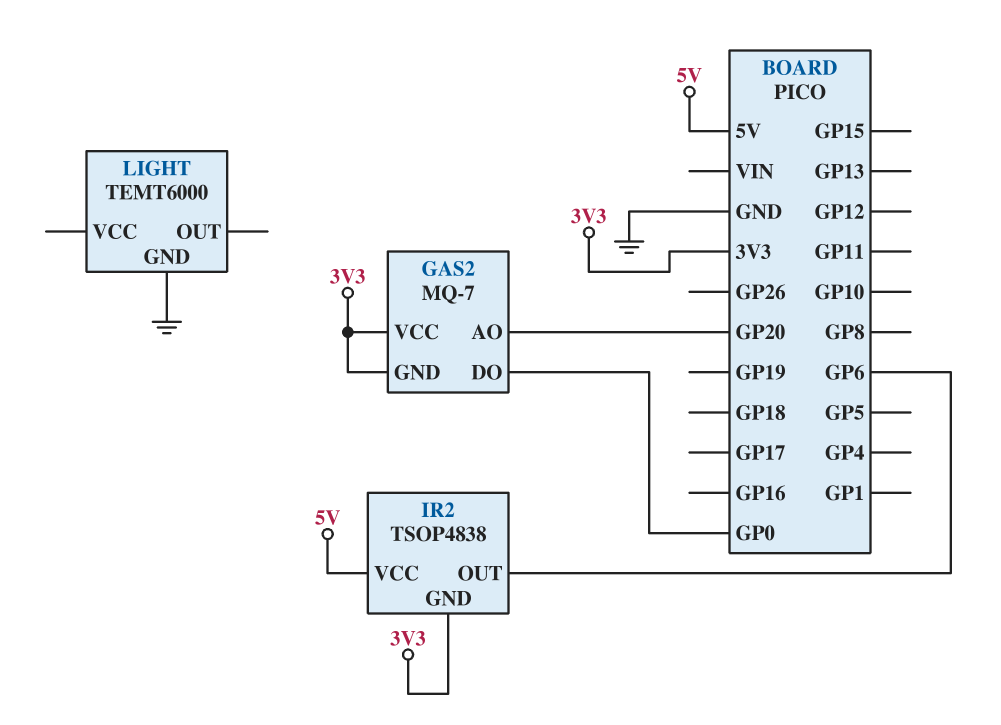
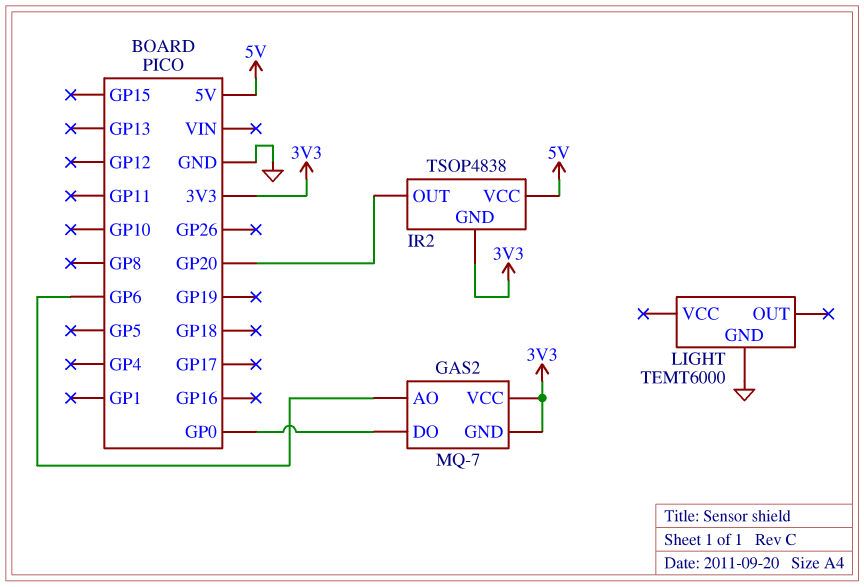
GAS2 pin AO: GP20 -> GP6
IR2 pin OUT: GP6 -> GP20

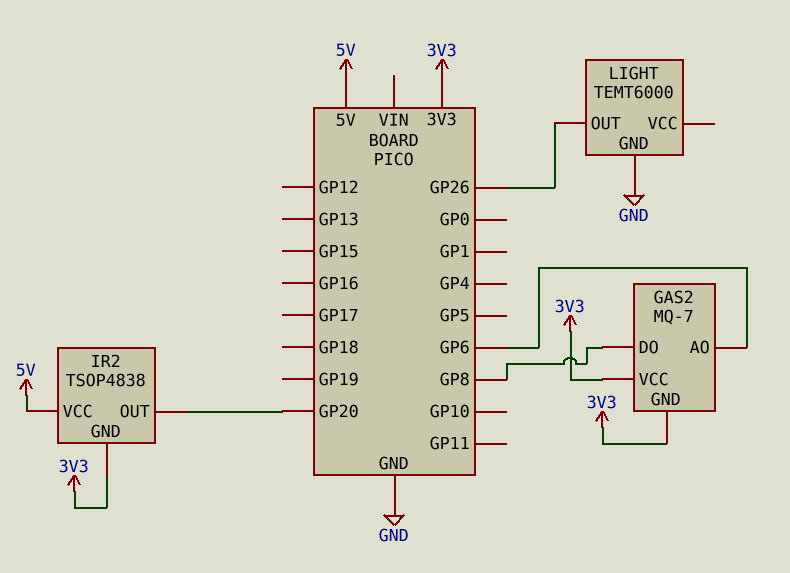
GAS2 pin DO: GP0 -> GP8
LIGHT pin OUT: none -> GP26

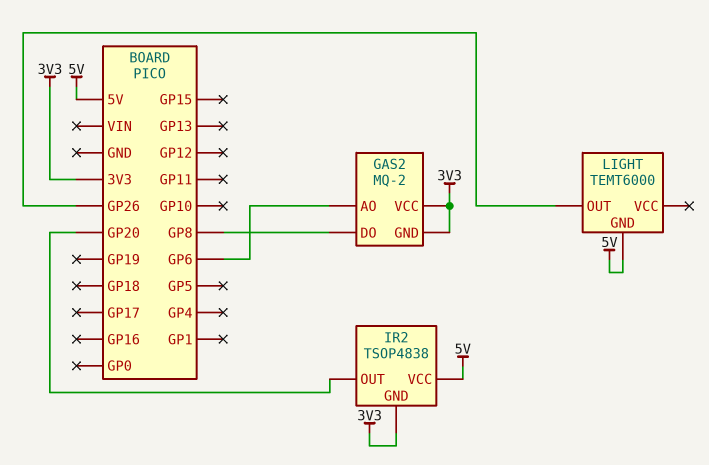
GAS2: MQ-7 -> MQ-2
LIGHT pin GND: GND -> 5V

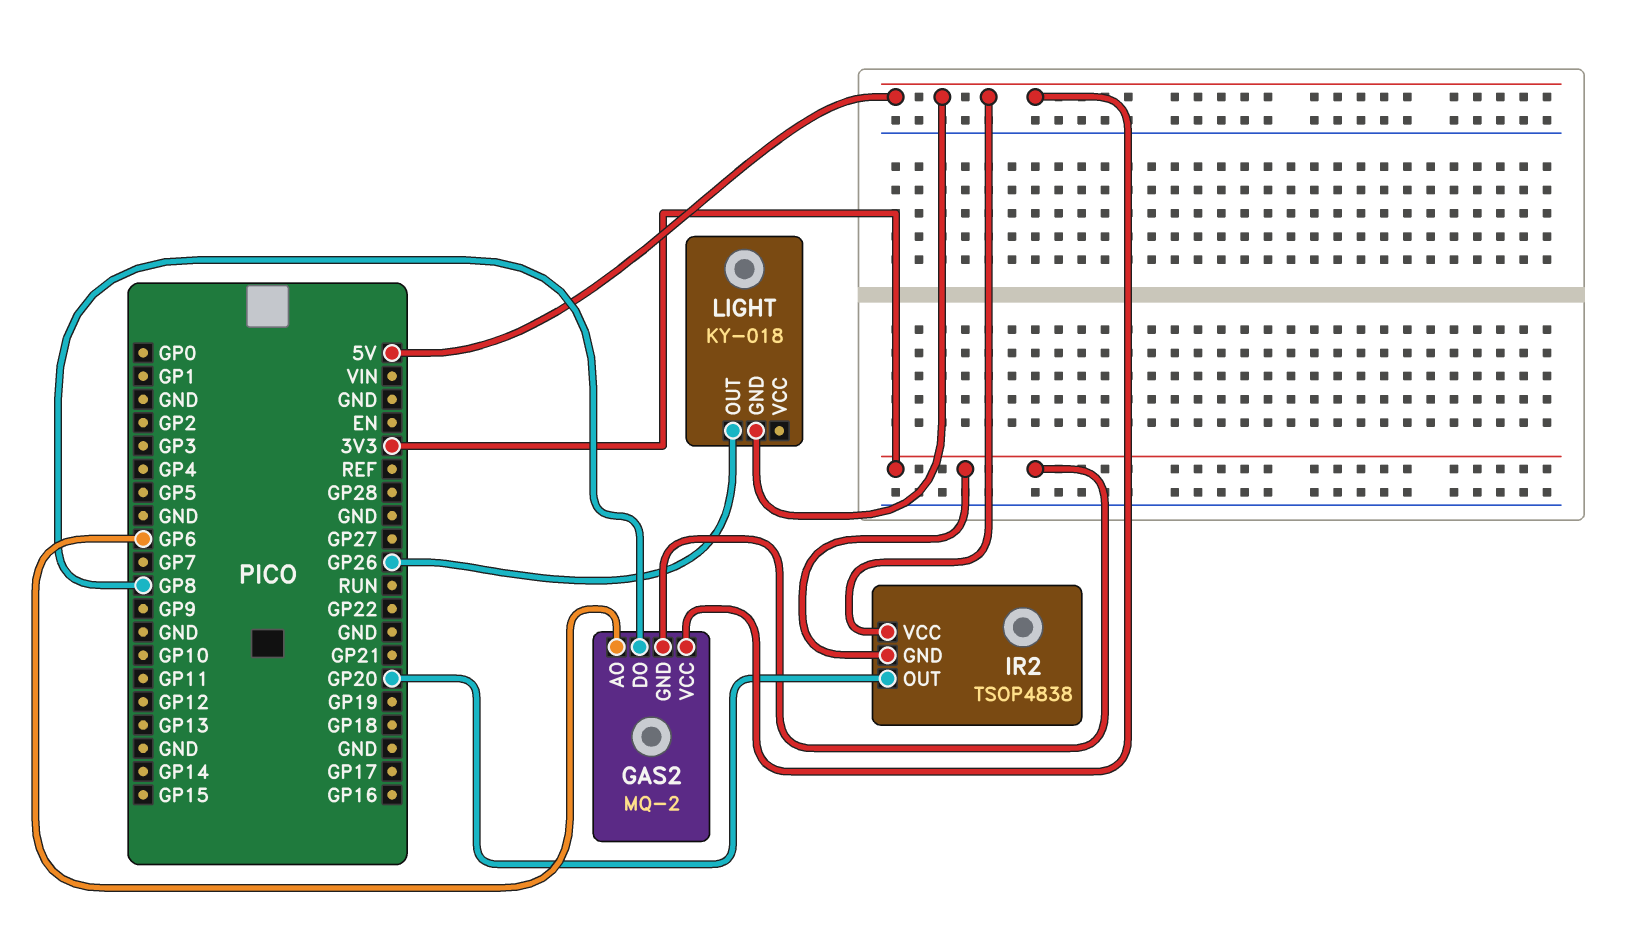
GAS2 pin VCC: 3V3 -> 5V
LIGHT: TEMT6000 -> KY-018

